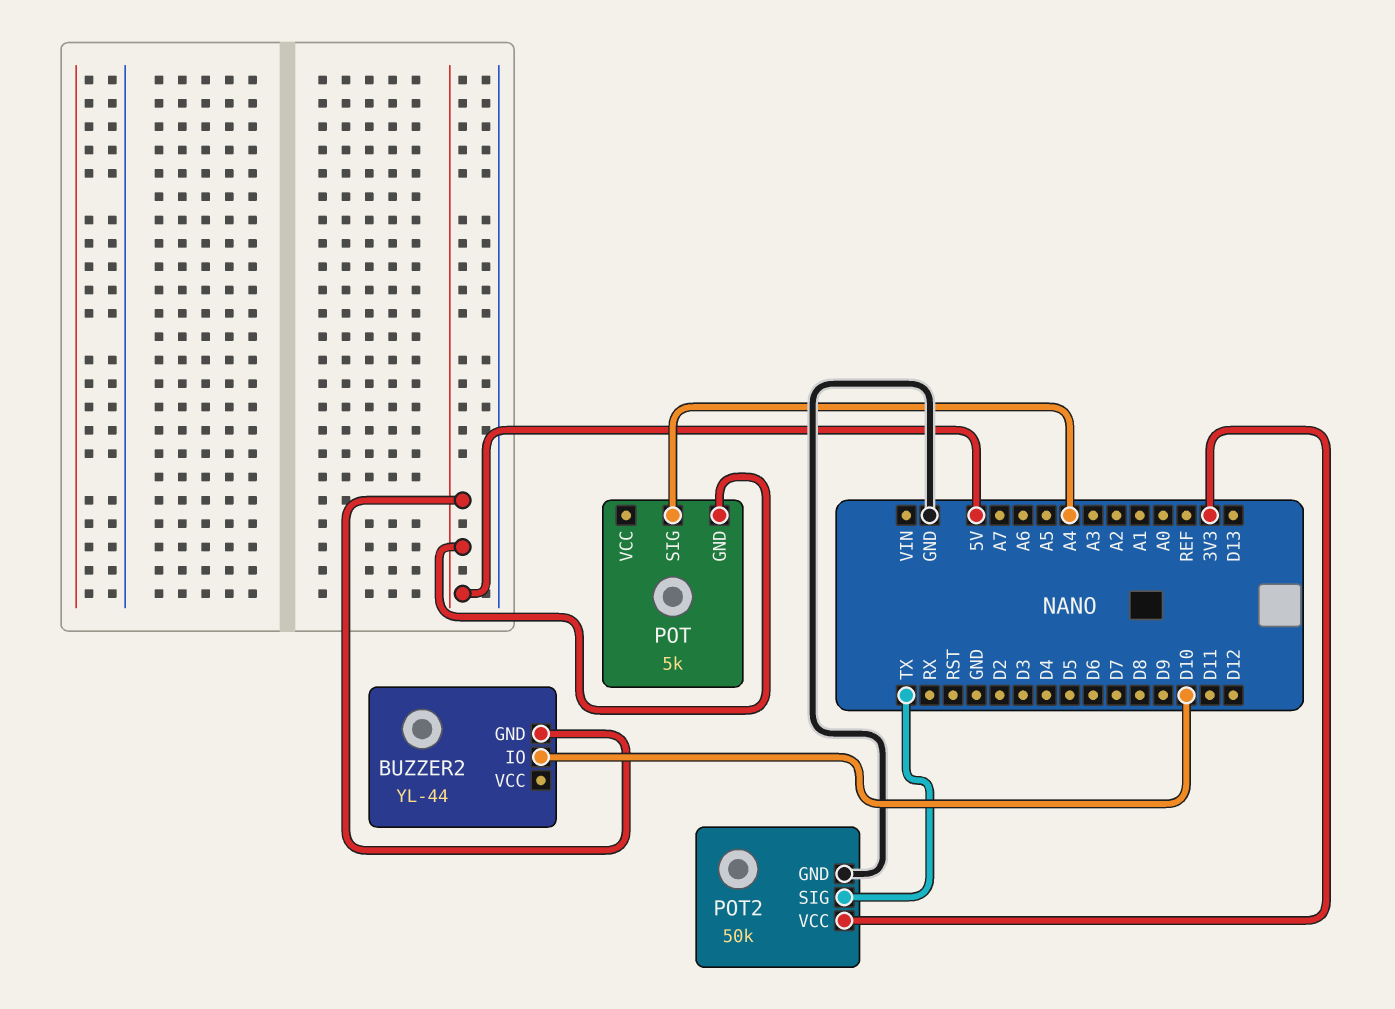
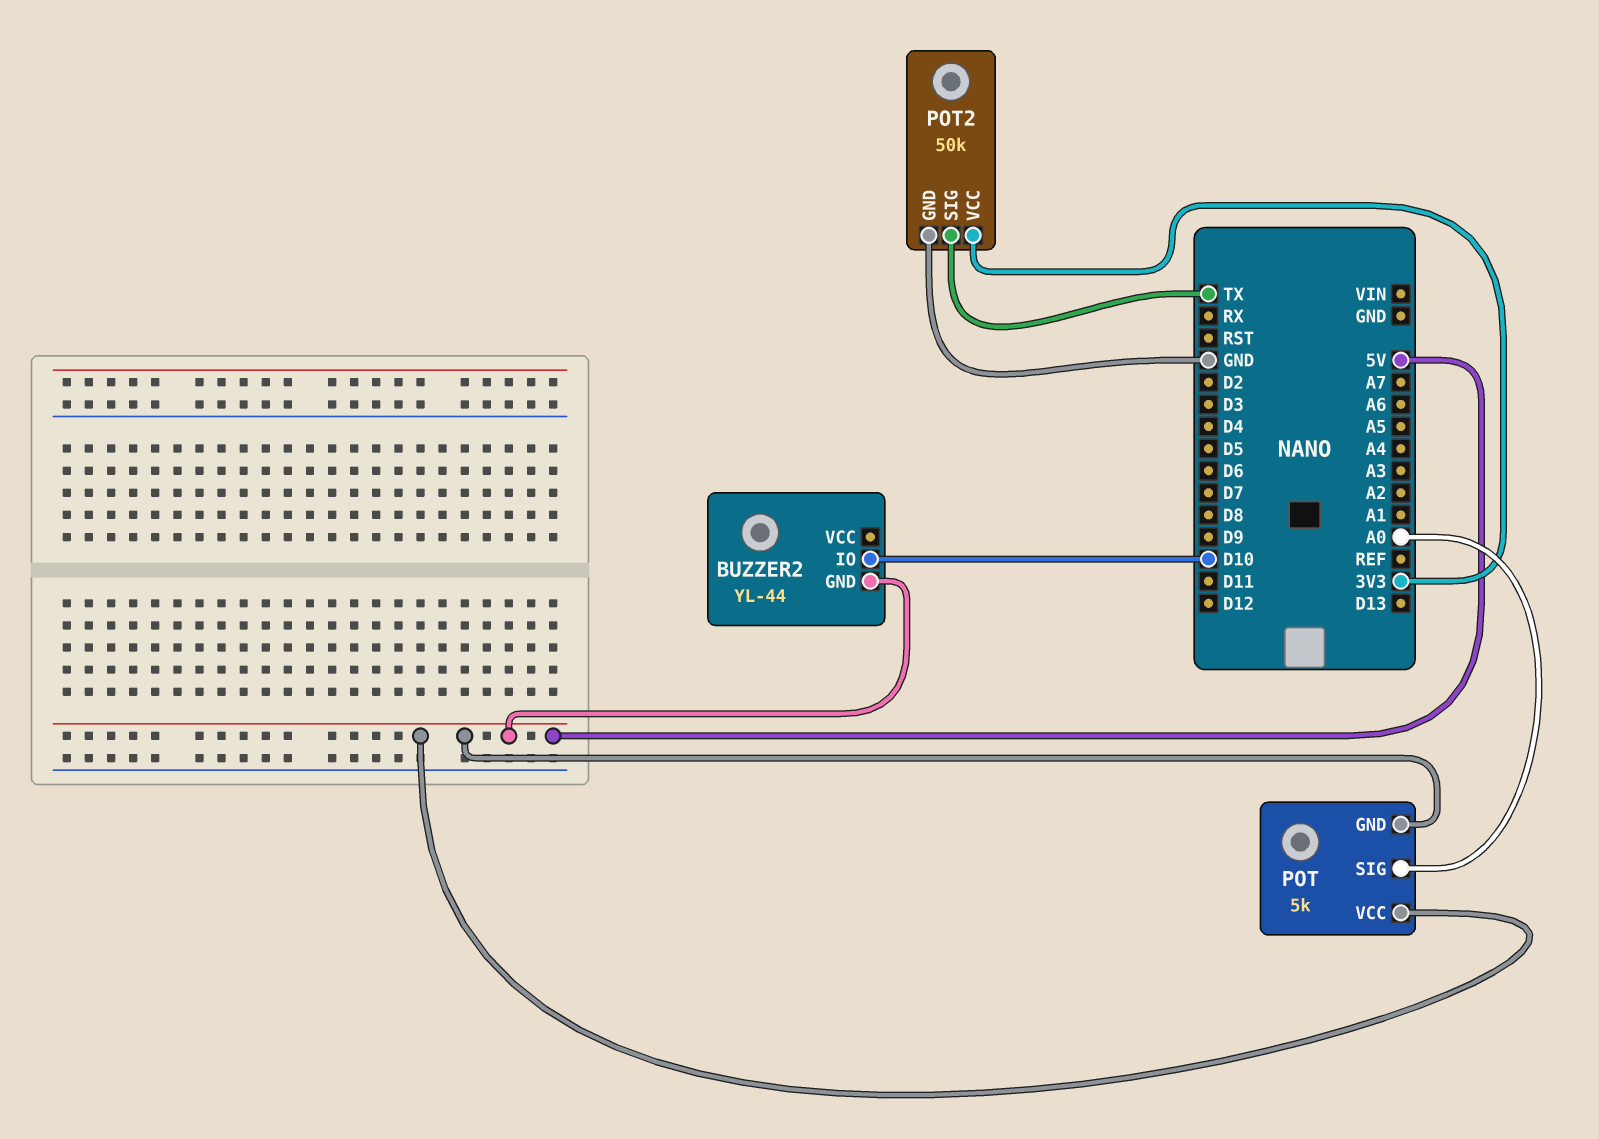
POT pin SIG: A4 -> A0
POT pin VCC: none -> 5V

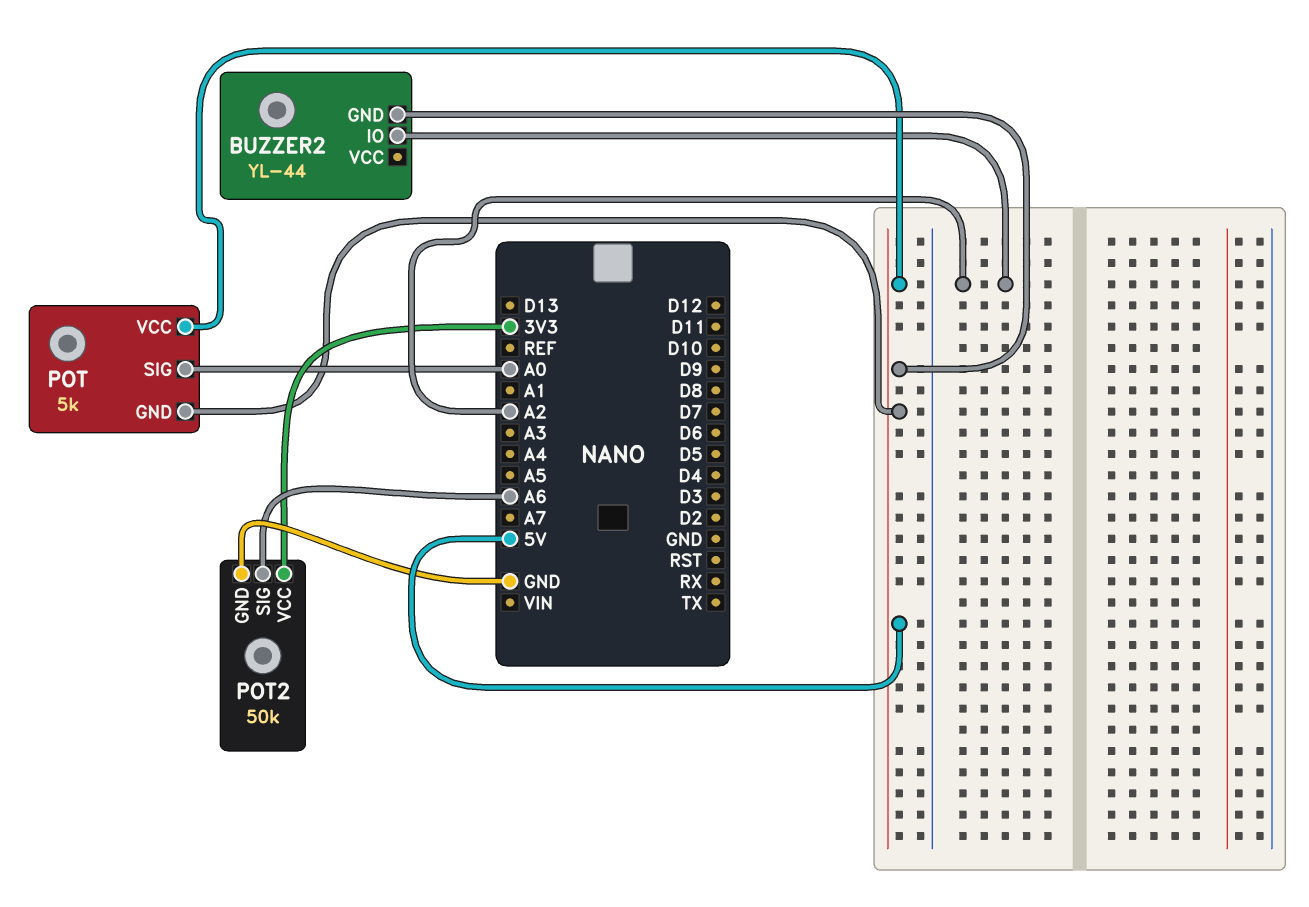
BUZZER2 pin IO: D10 -> A2
POT2 pin SIG: TX -> A6

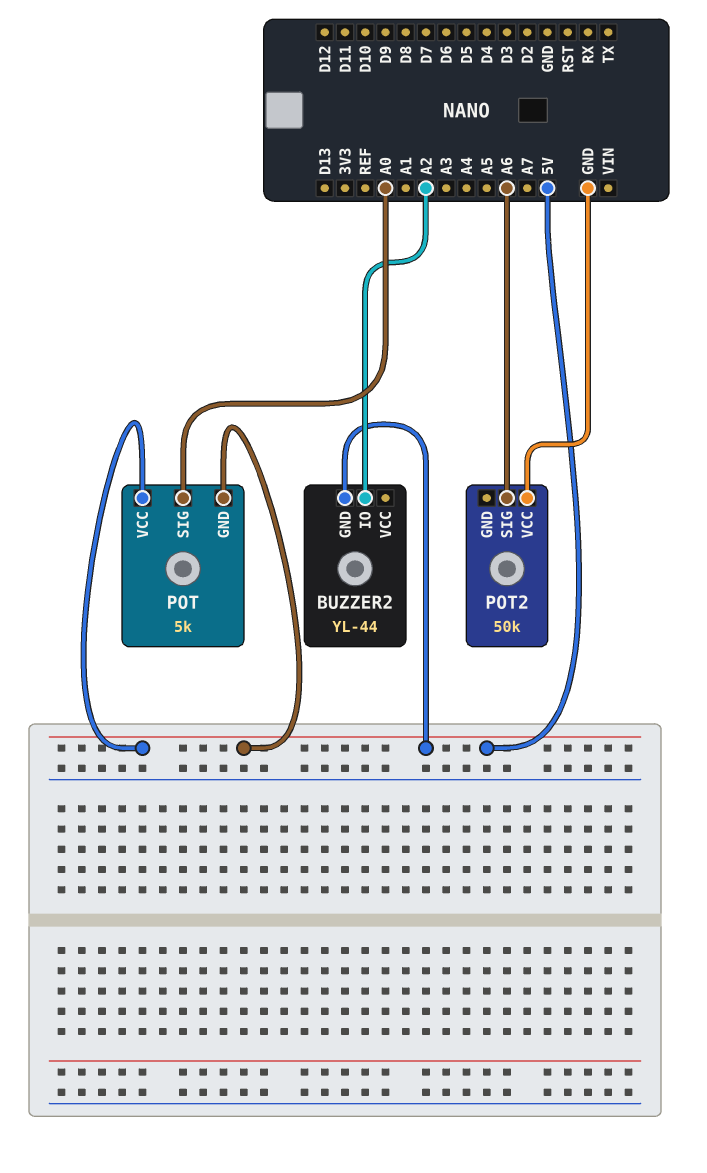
POT2 pin GND: GND -> none
POT2 pin VCC: 3V3 -> GND

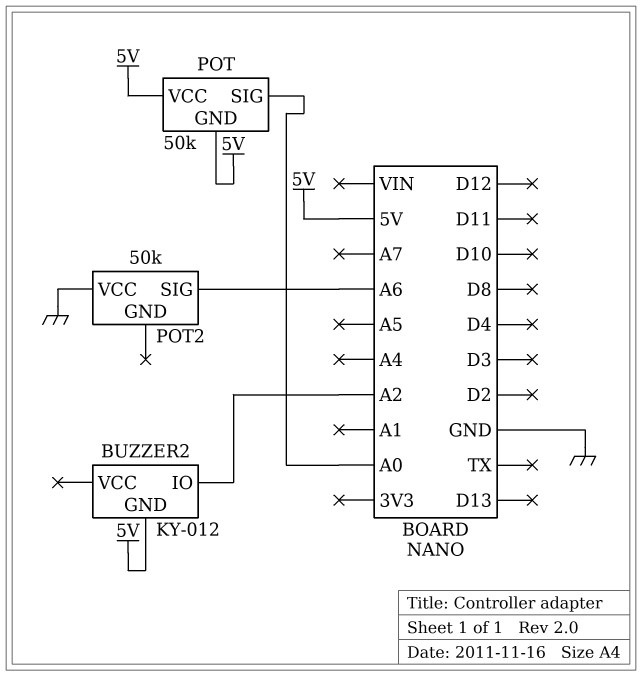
BUZZER2: YL-44 -> KY-012
POT: 5k -> 50k

